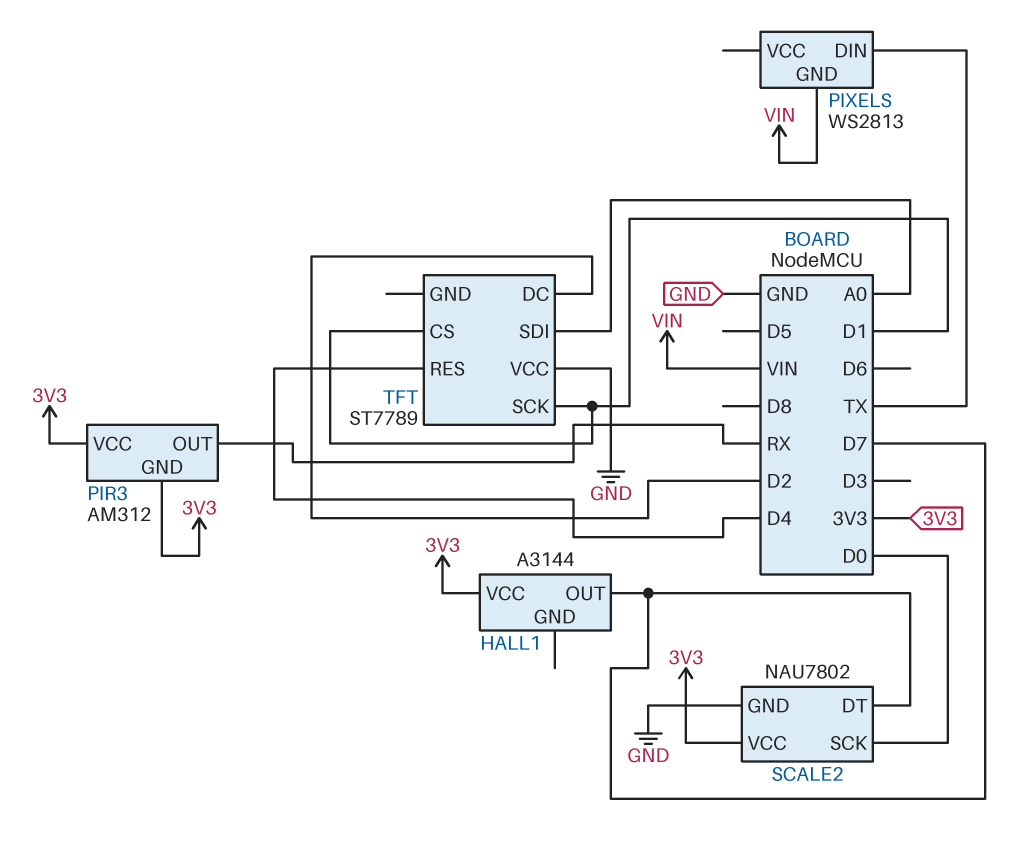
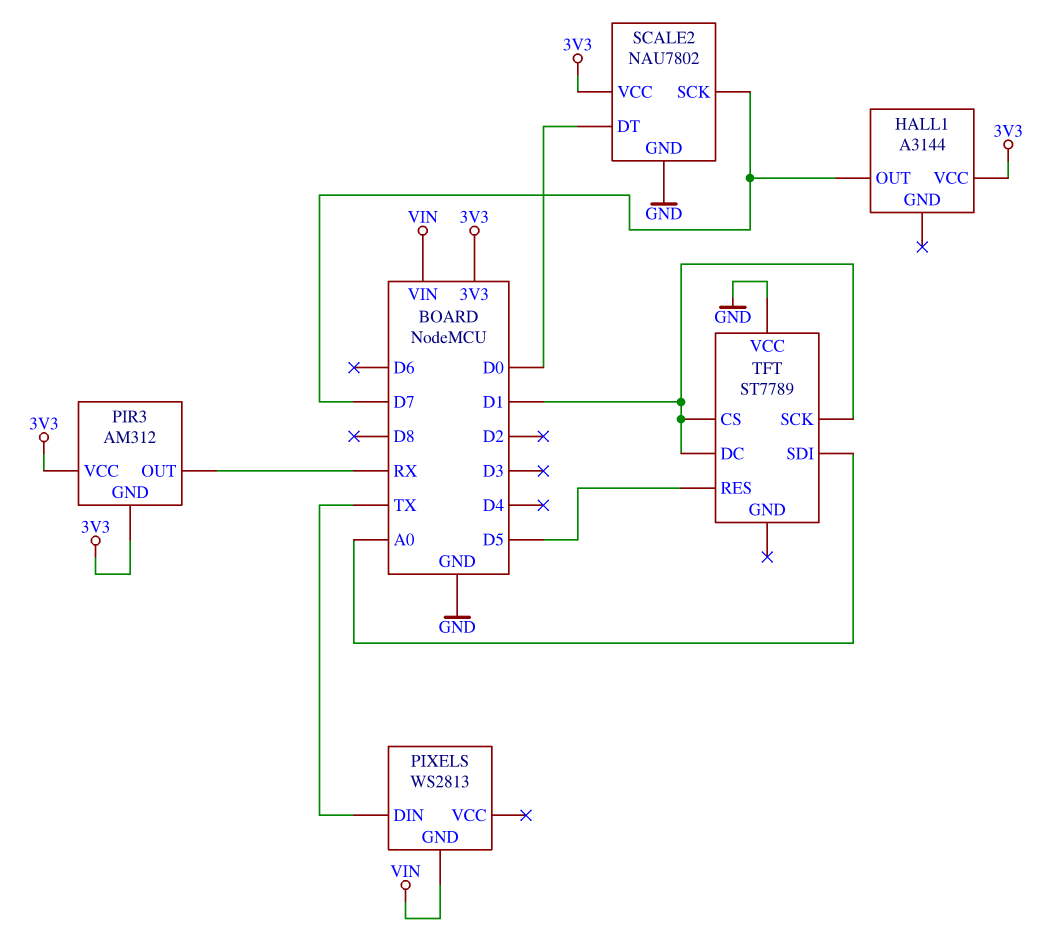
SCALE2 pin DT: D7 -> D0
SCALE2 pin SCK: D0 -> D7
TFT pin DC: D2 -> D1
TFT pin RES: D4 -> D5

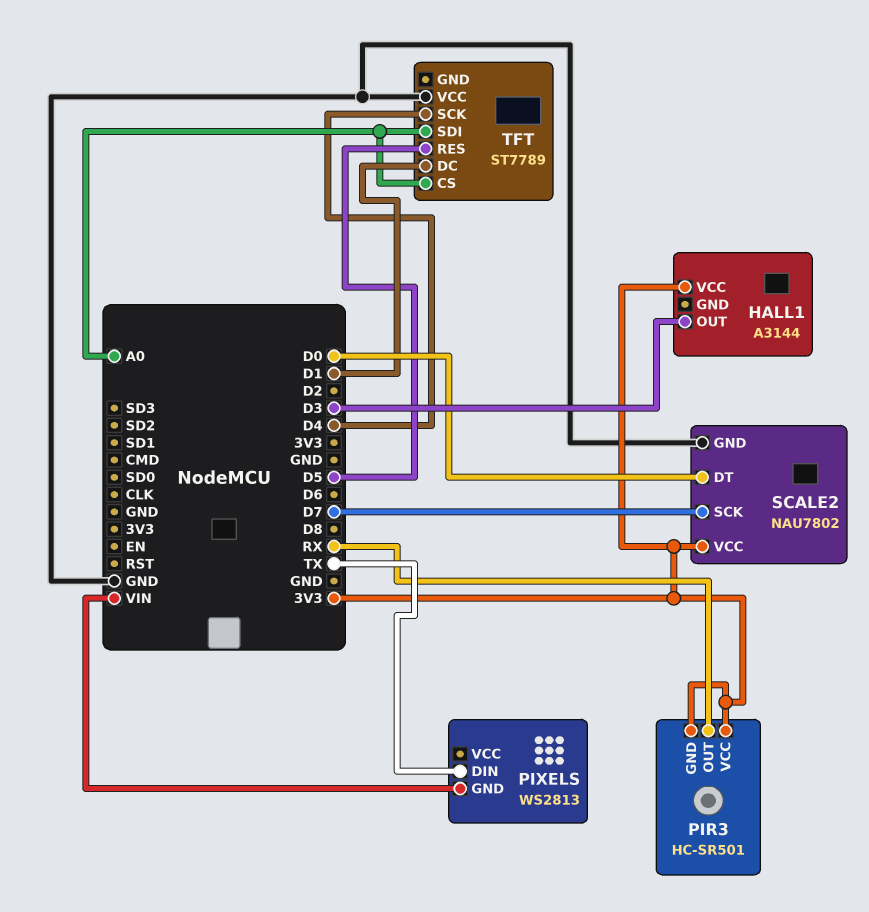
HALL1 pin OUT: D7 -> D3
PIR3: AM312 -> HC-SR501
TFT pin CS: D1 -> A0
TFT pin SCK: D1 -> D4

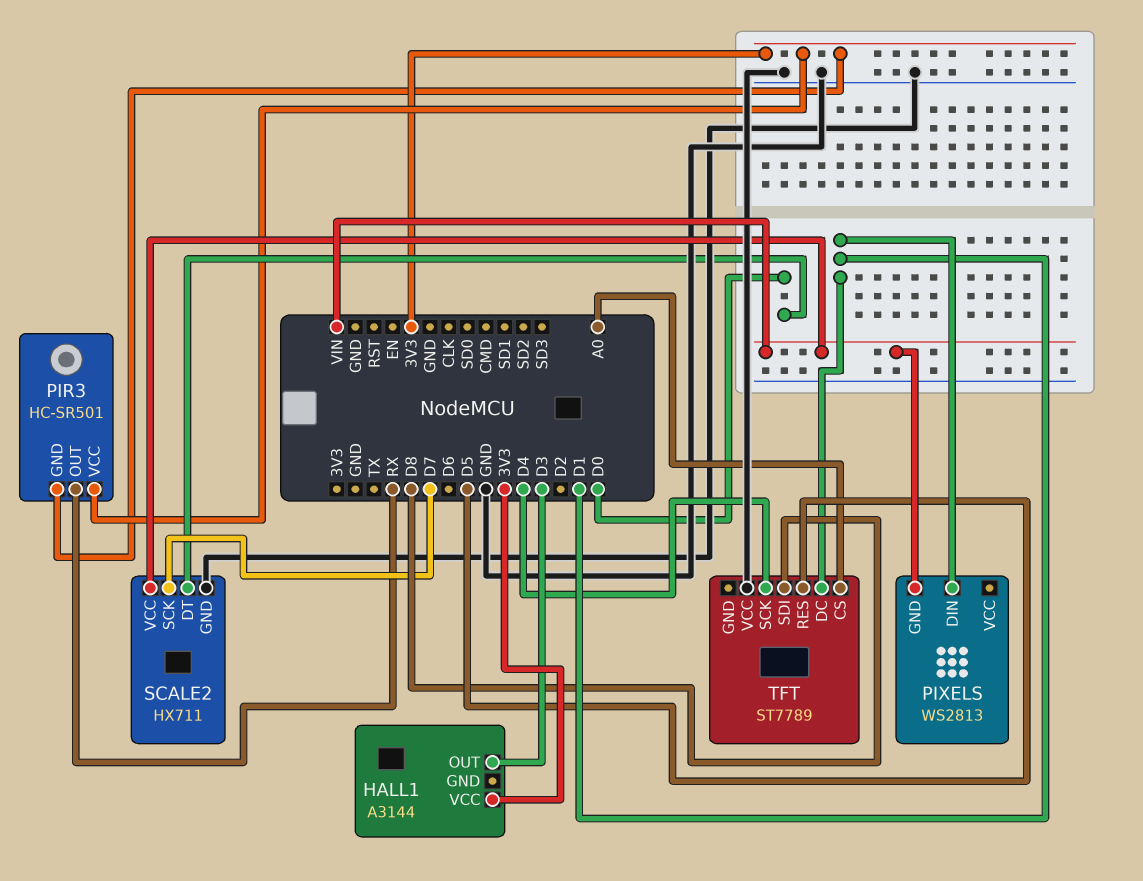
PIXELS pin DIN: TX -> D1
SCALE2: NAU7802 -> HX711
SCALE2 pin VCC: 3V3 -> VIN
TFT pin SDI: A0 -> D8

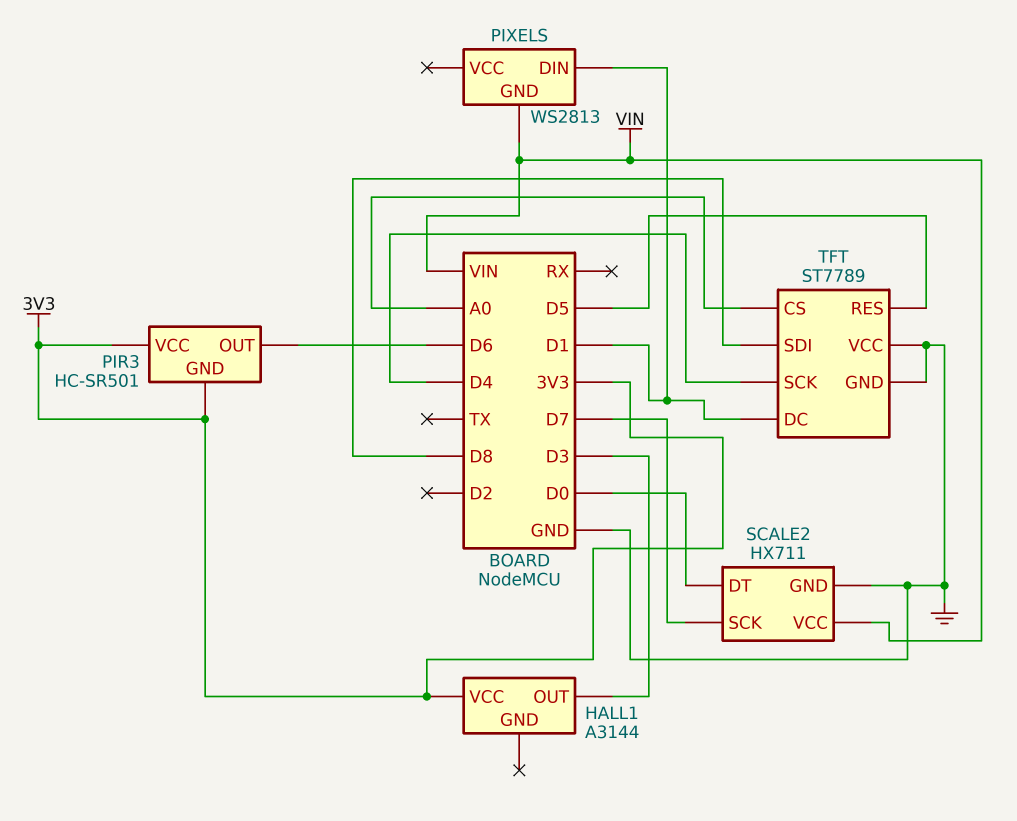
PIR3 pin OUT: RX -> D6
TFT pin GND: none -> GND

